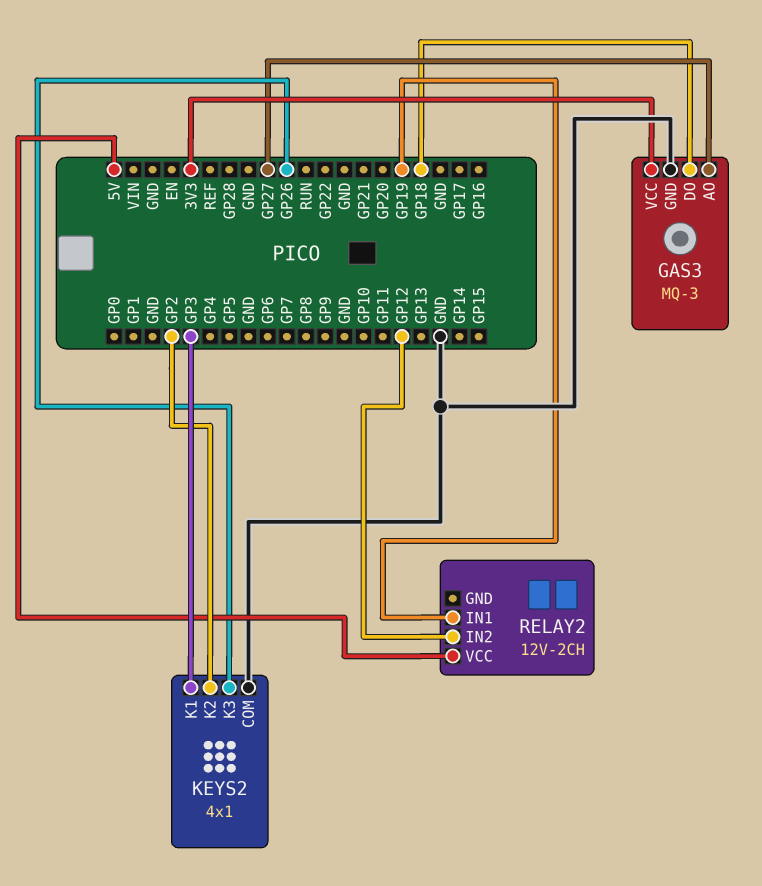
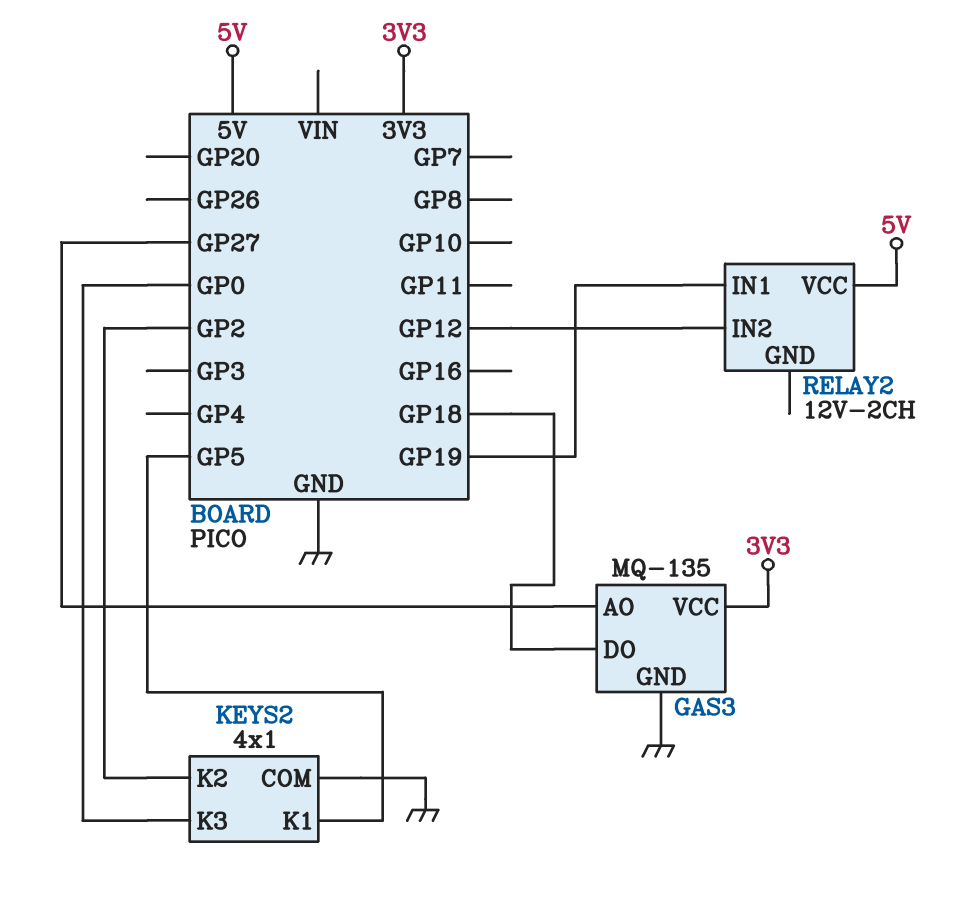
GAS3: MQ-3 -> MQ-135
KEYS2 pin K1: GP3 -> GP5
KEYS2 pin K3: GP26 -> GP0

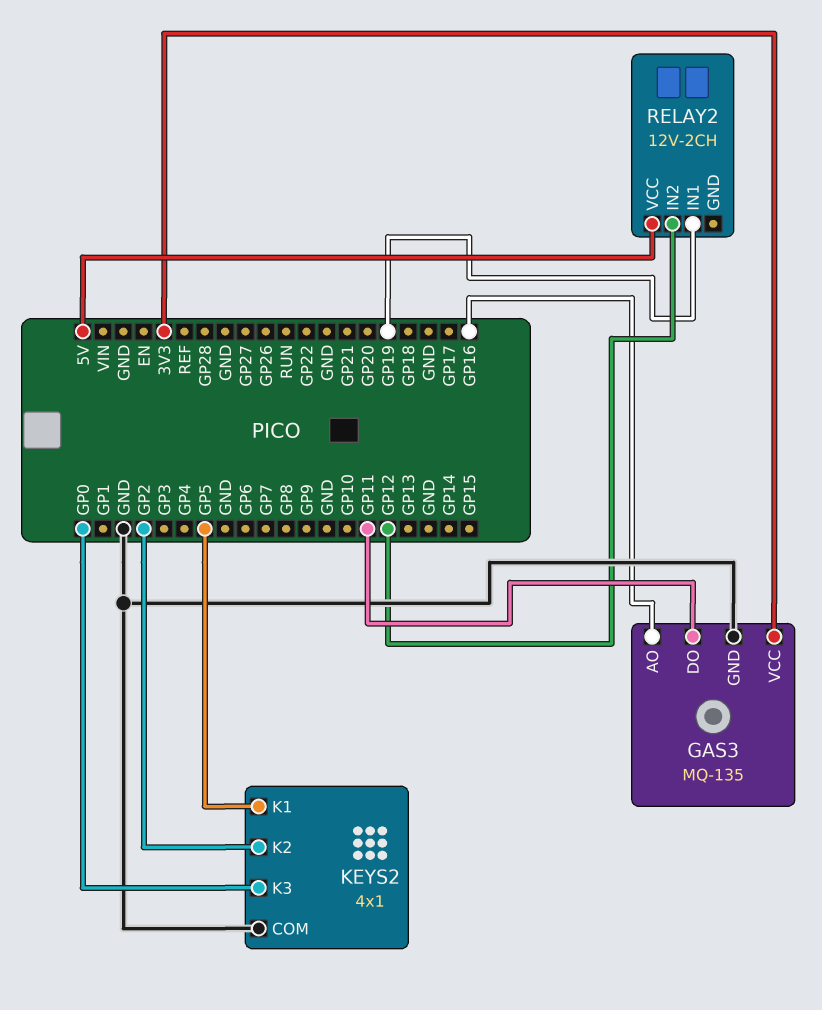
GAS3 pin AO: GP27 -> GP16
GAS3 pin DO: GP18 -> GP11

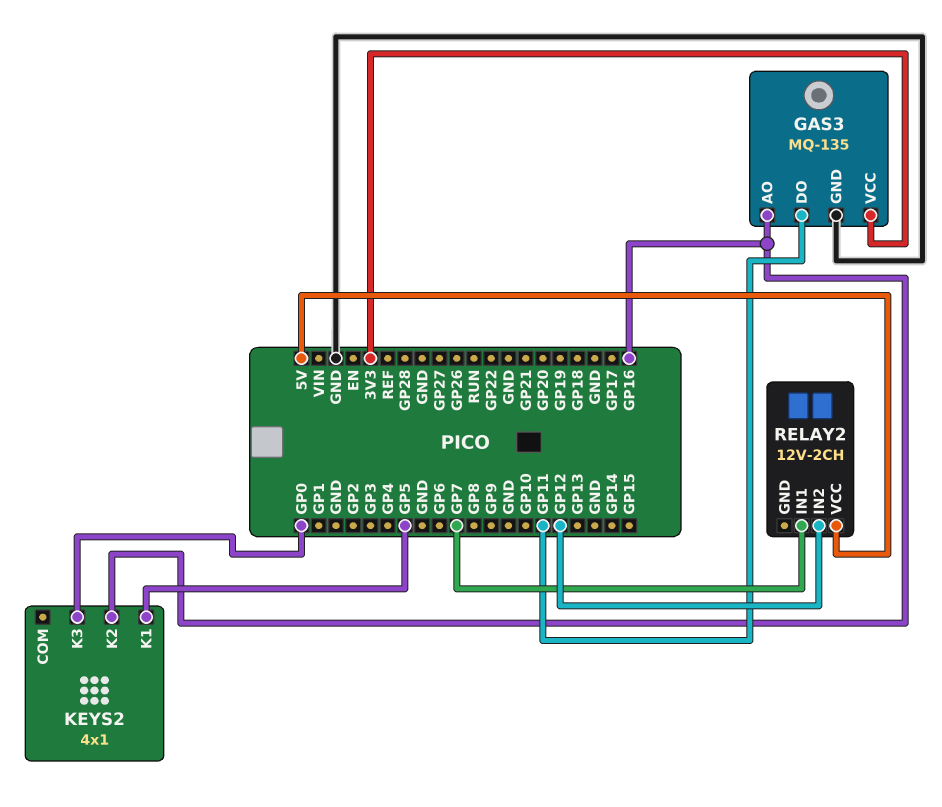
KEYS2 pin COM: GND -> none
KEYS2 pin K2: GP2 -> GP16
RELAY2 pin IN1: GP19 -> GP7

